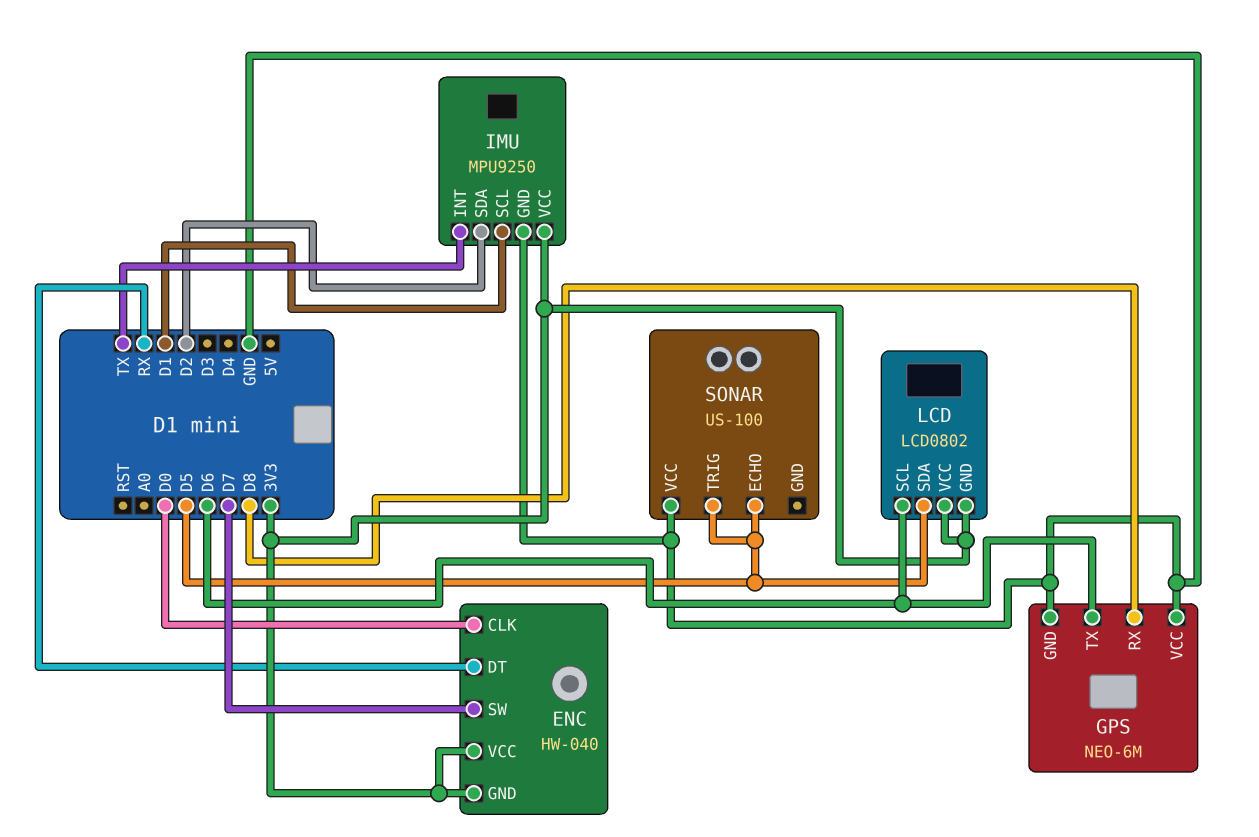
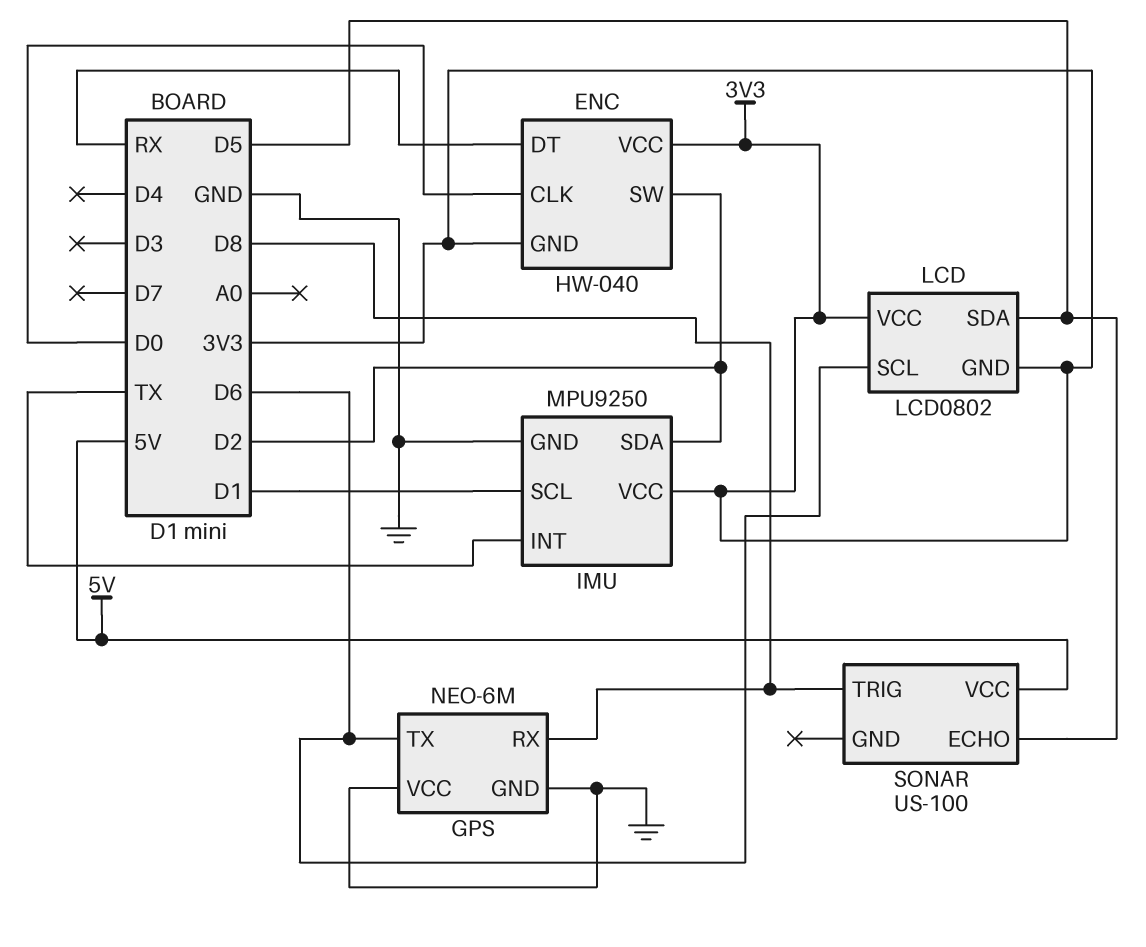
ENC pin SW: D7 -> D2
SONAR pin TRIG: D5 -> D8
SONAR pin VCC: GND -> 5V

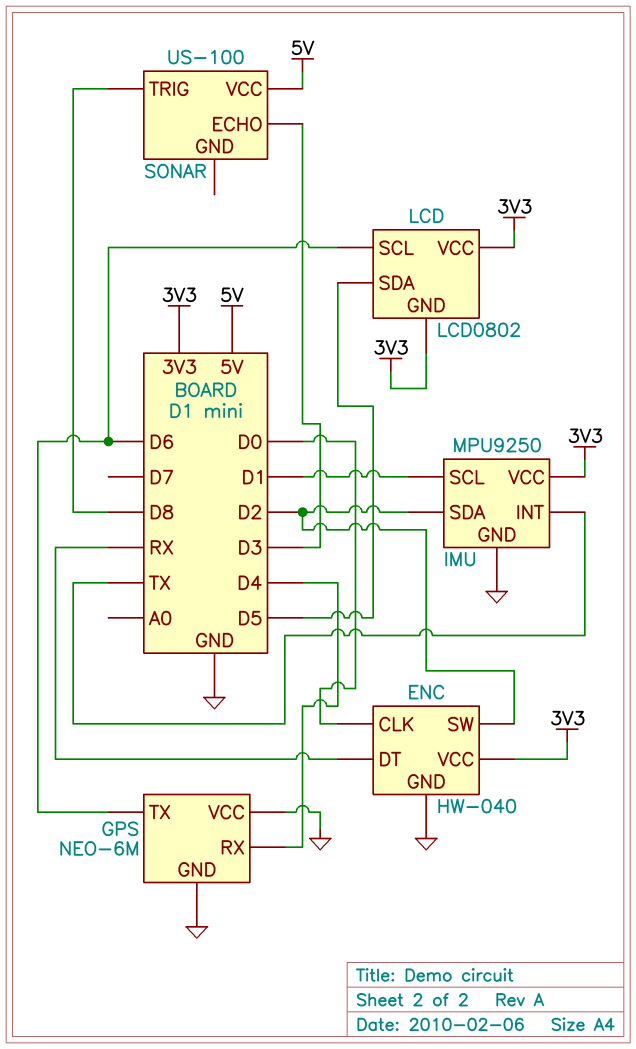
ENC pin GND: 3V3 -> GND
GPS pin RX: D8 -> D4
SONAR pin ECHO: D5 -> D3

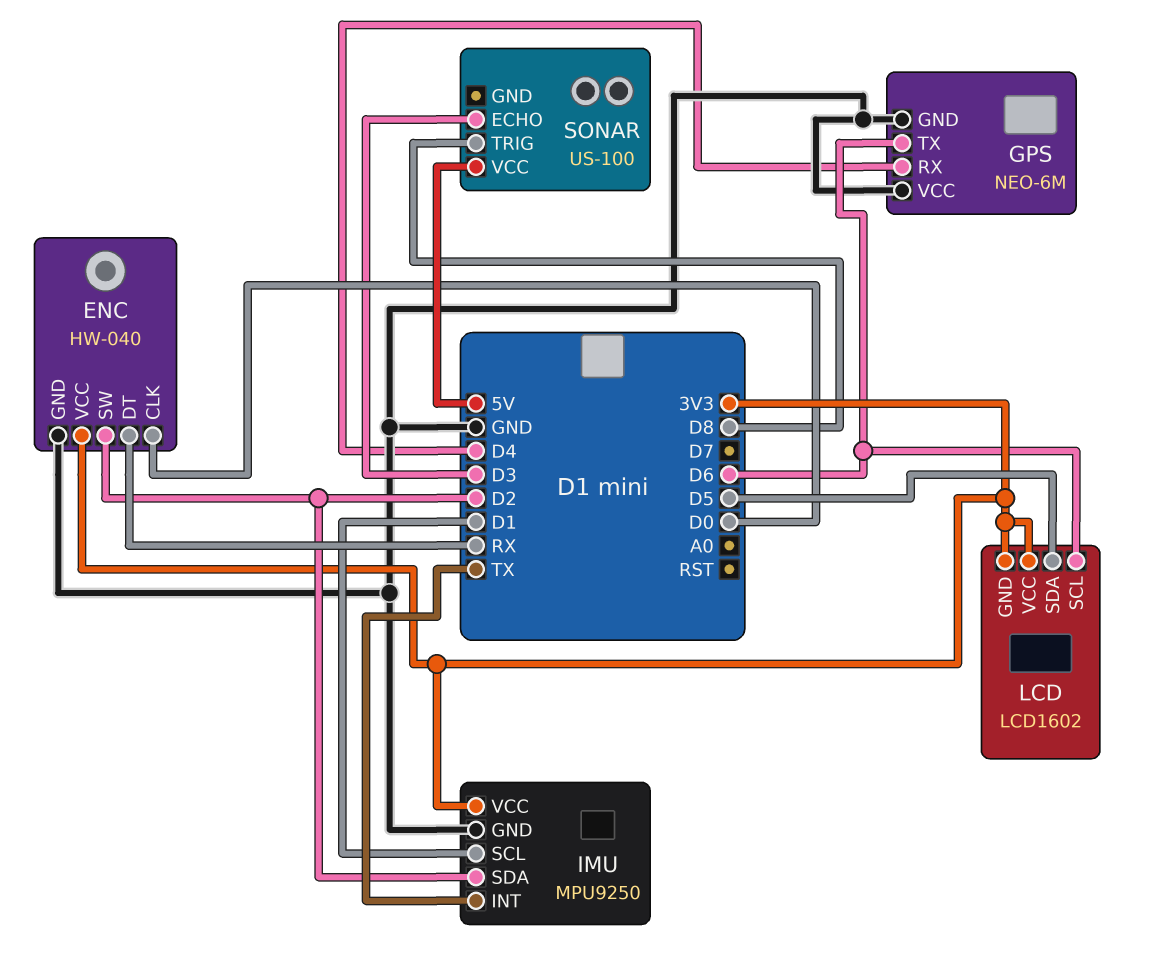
LCD: LCD0802 -> LCD1602

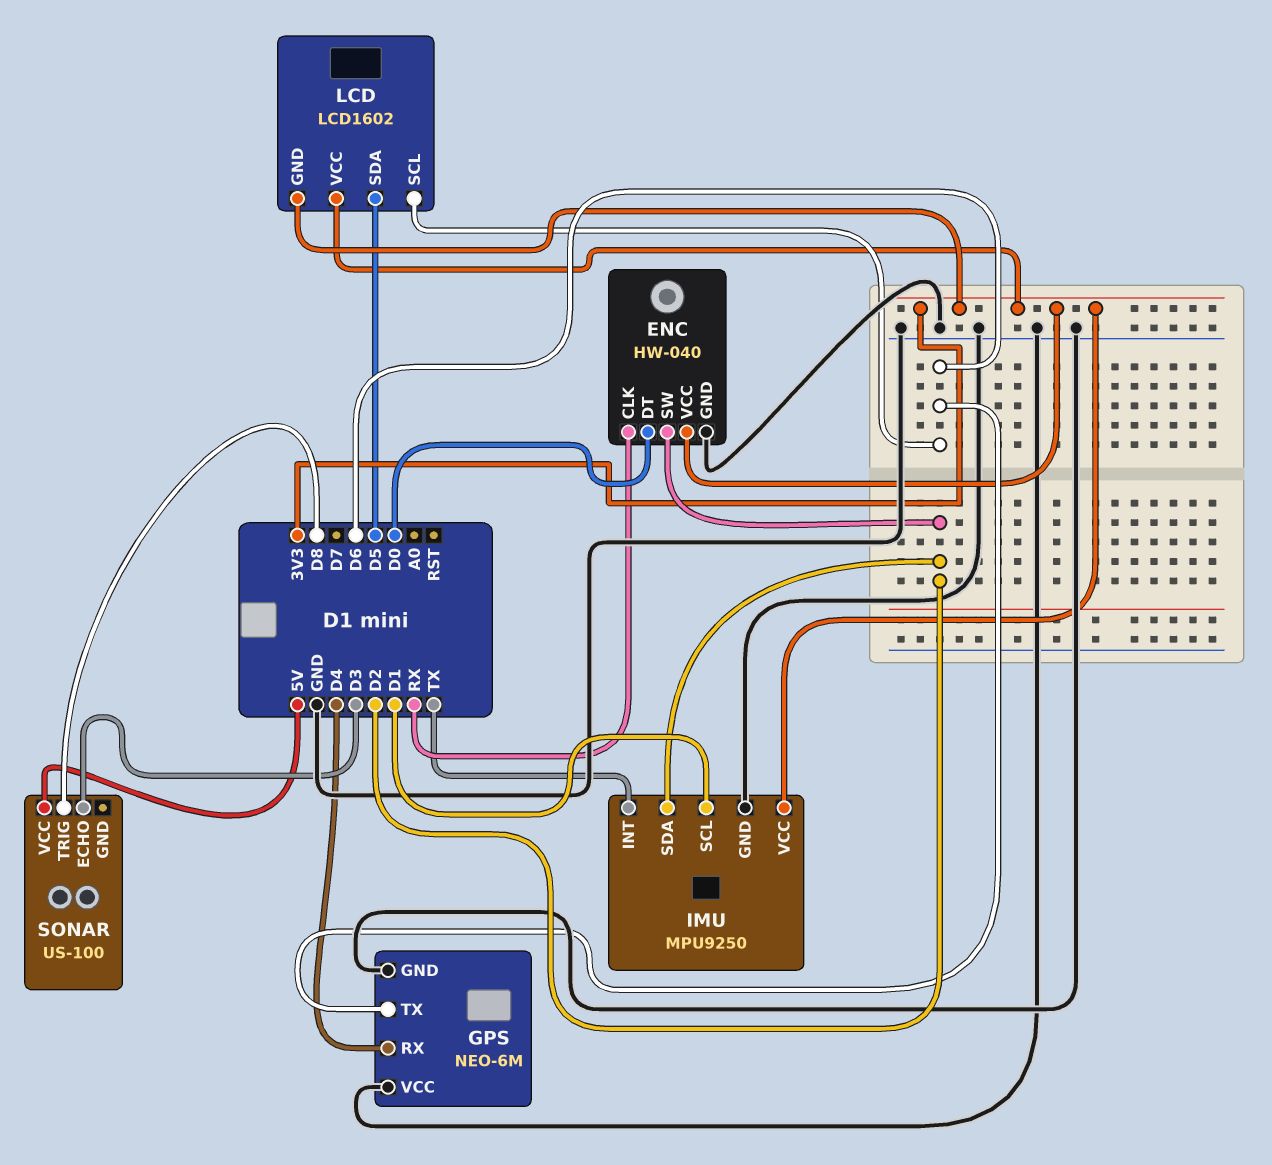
ENC pin CLK: D0 -> RX
ENC pin DT: RX -> D0

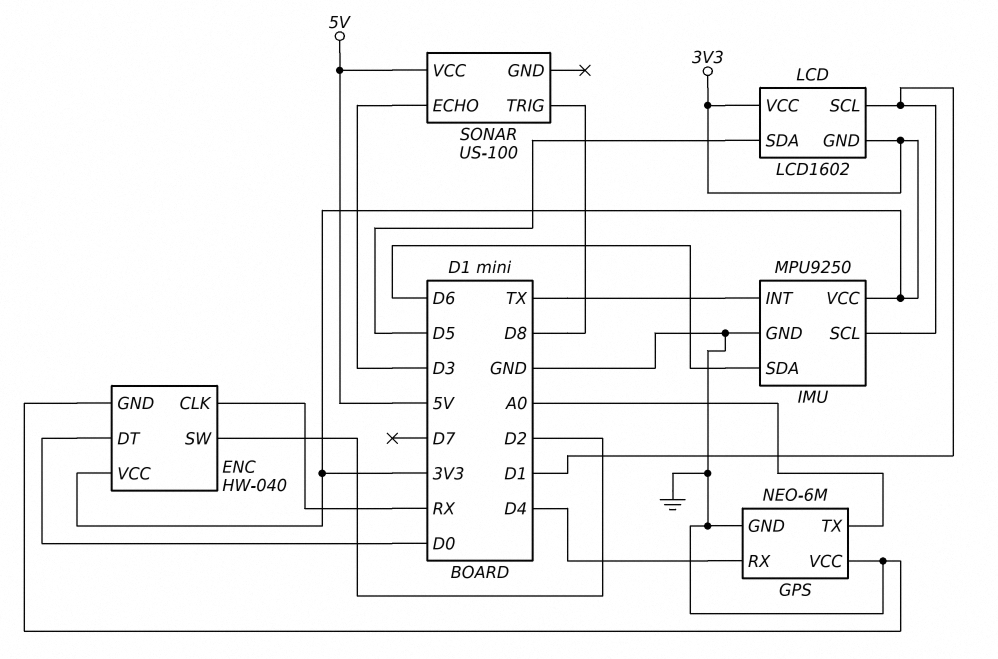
GPS pin TX: D6 -> A0
IMU pin SDA: D2 -> D6
LCD pin SCL: D6 -> D1

